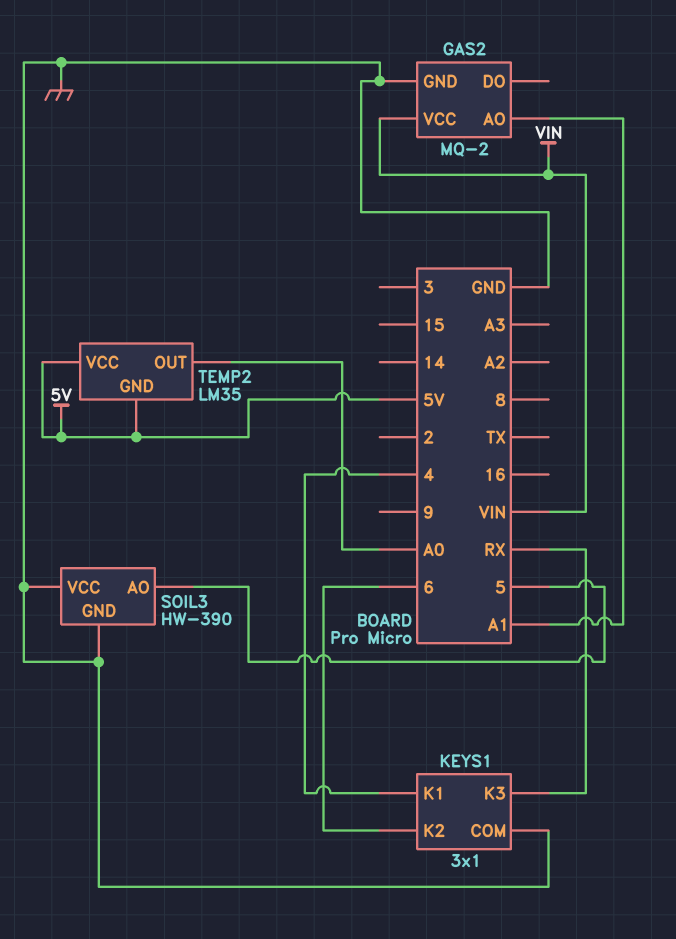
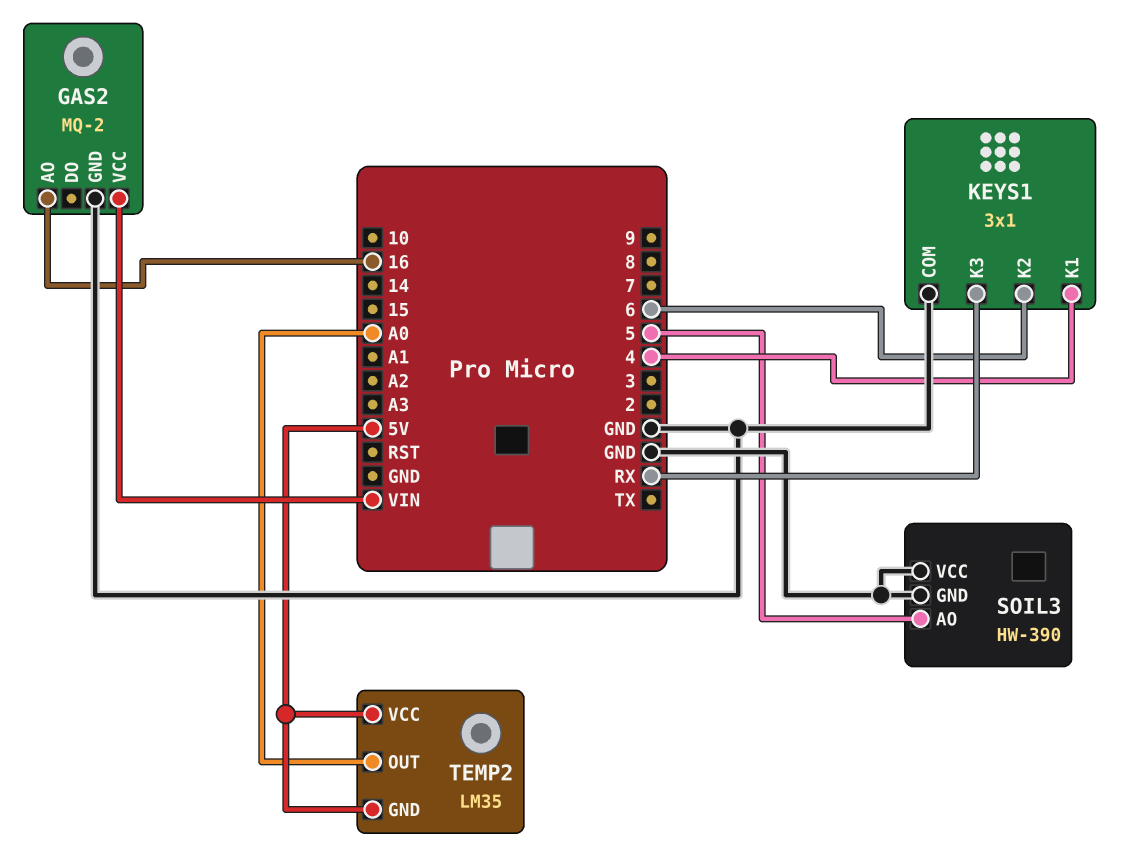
GAS2 pin AO: A1 -> 16

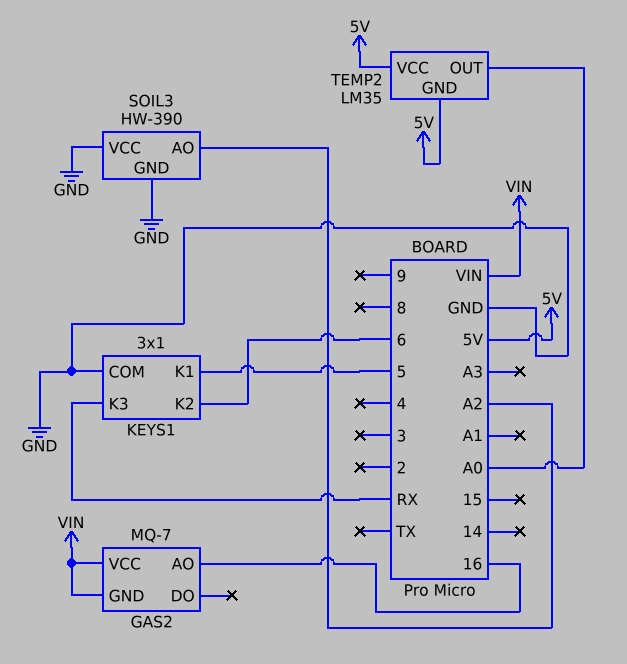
GAS2: MQ-2 -> MQ-7
GAS2 pin GND: GND -> VIN
KEYS1 pin K1: 4 -> 5
SOIL3 pin AO: 5 -> A2

